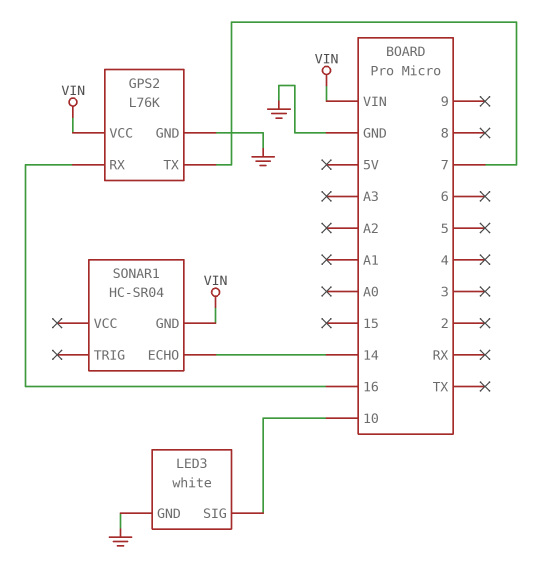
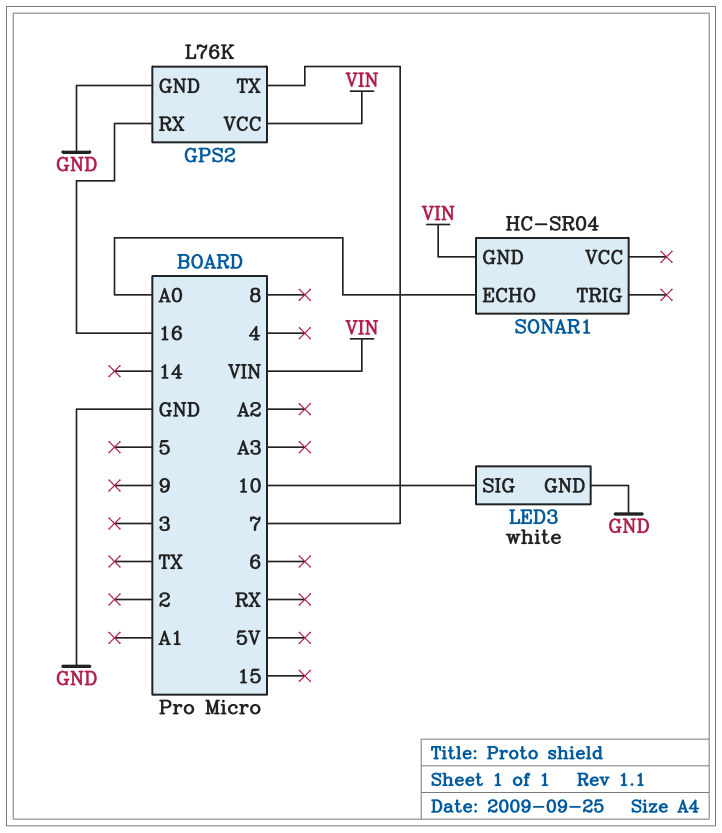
SONAR1 pin ECHO: 14 -> A0

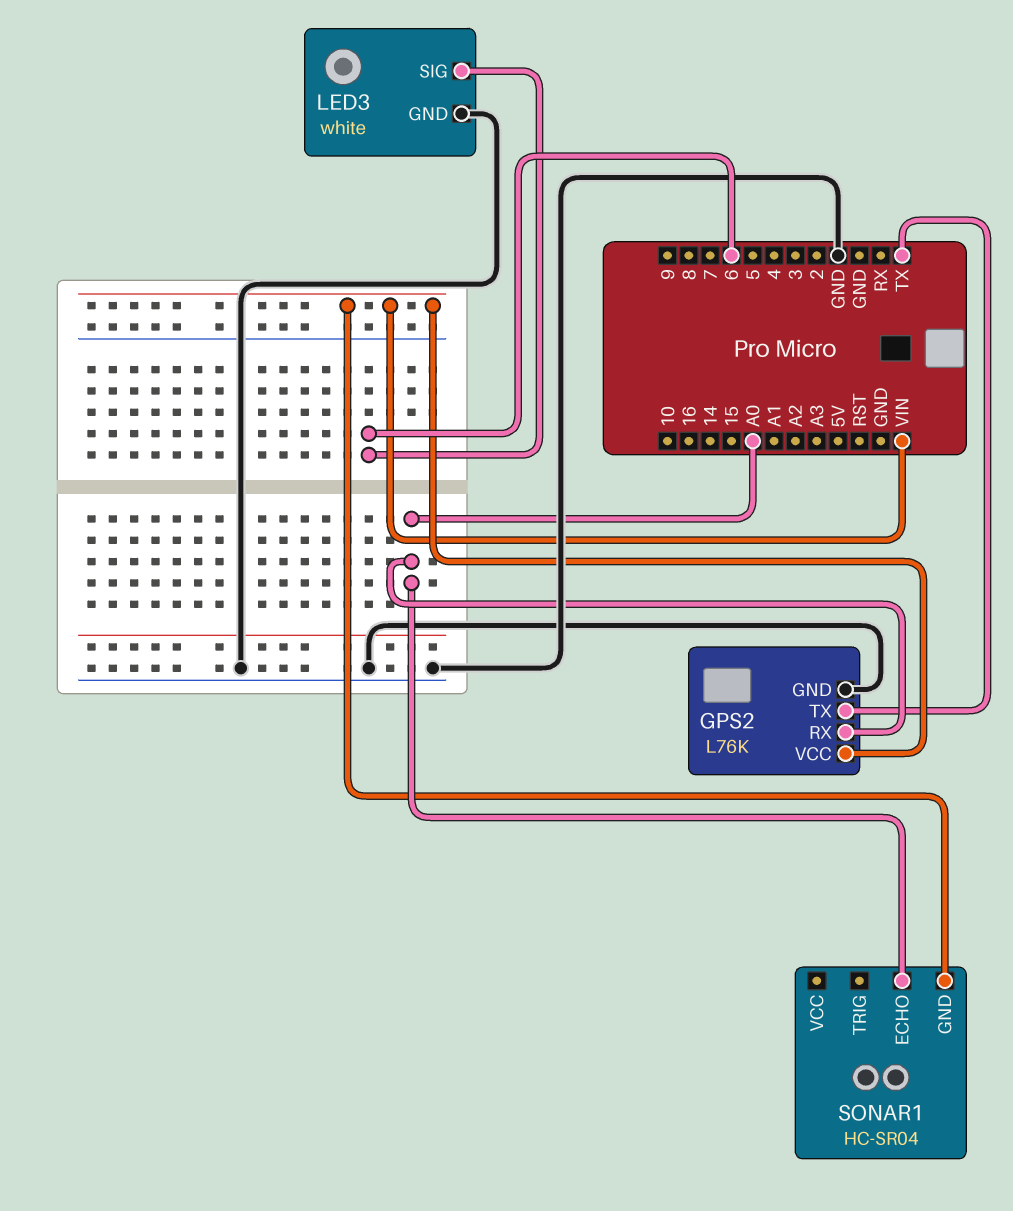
GPS2 pin RX: 16 -> A0
GPS2 pin TX: 7 -> TX
LED3 pin SIG: 10 -> 6

